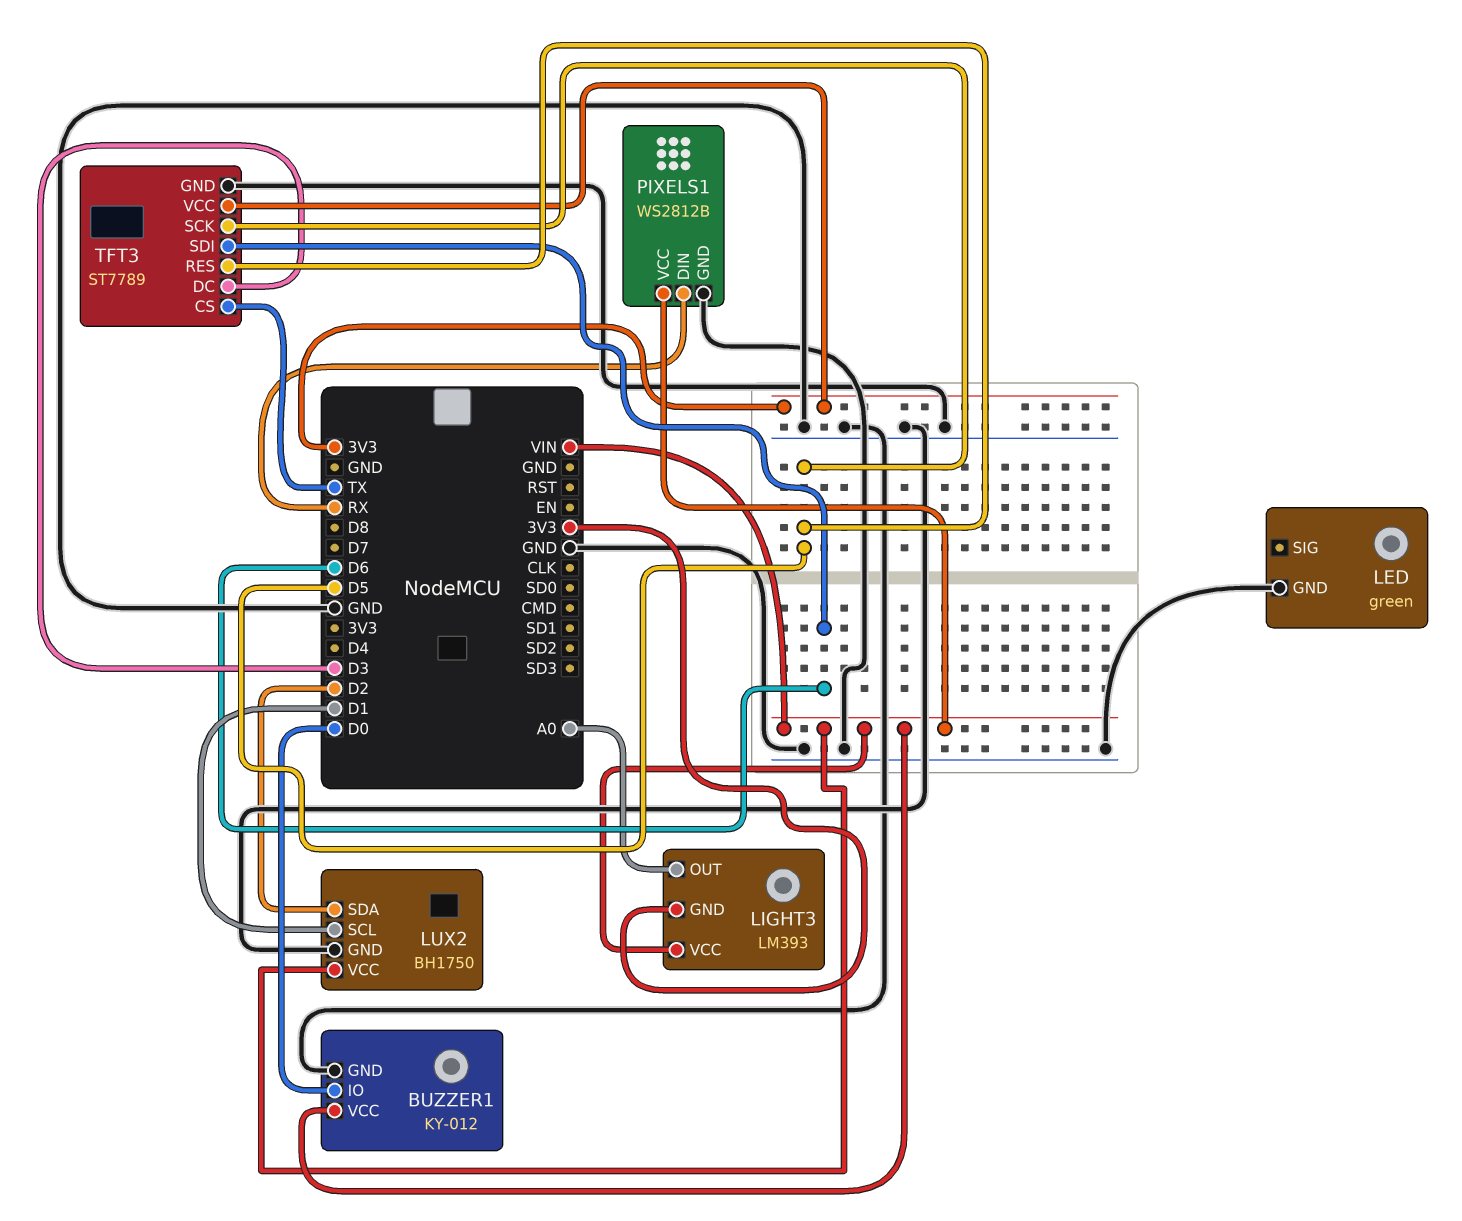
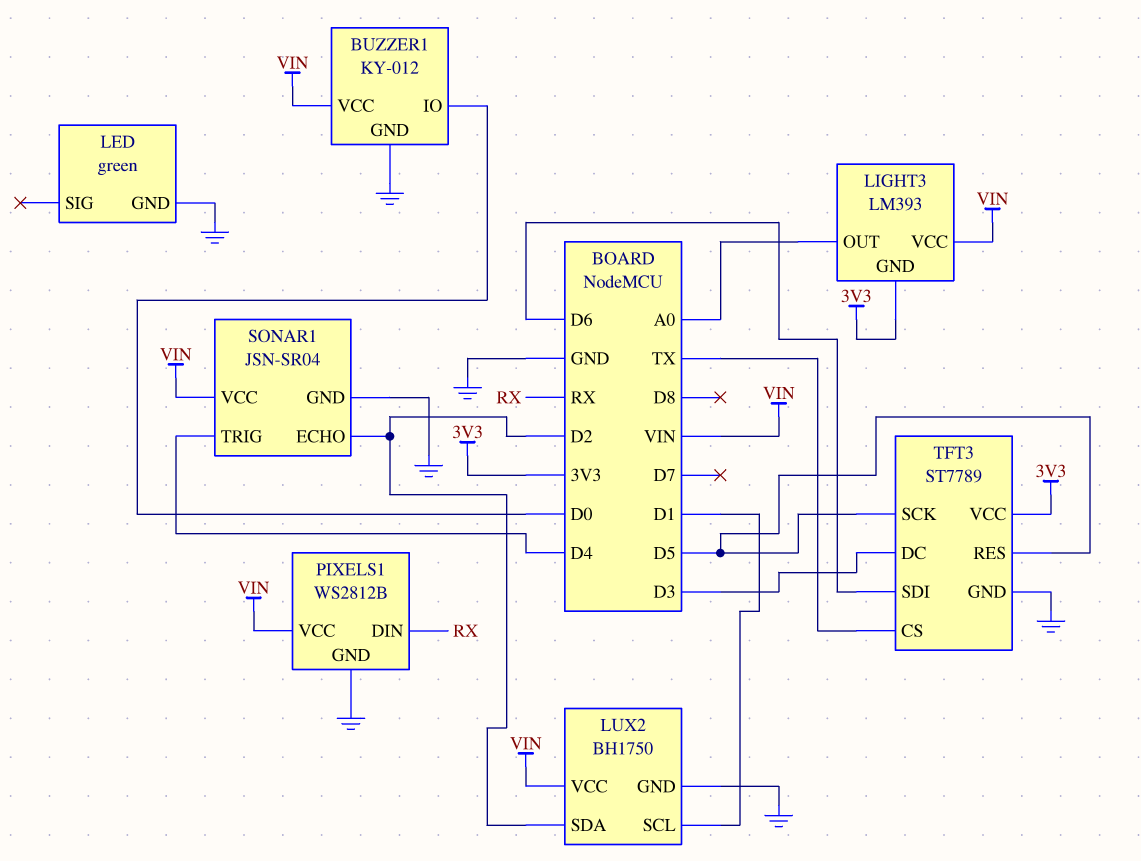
SONAR1: none -> JSN-SR04
SONAR1 pin ECHO: none -> D2
SONAR1 pin GND: none -> GND
SONAR1 pin TRIG: none -> D4
SONAR1 pin VCC: none -> VIN

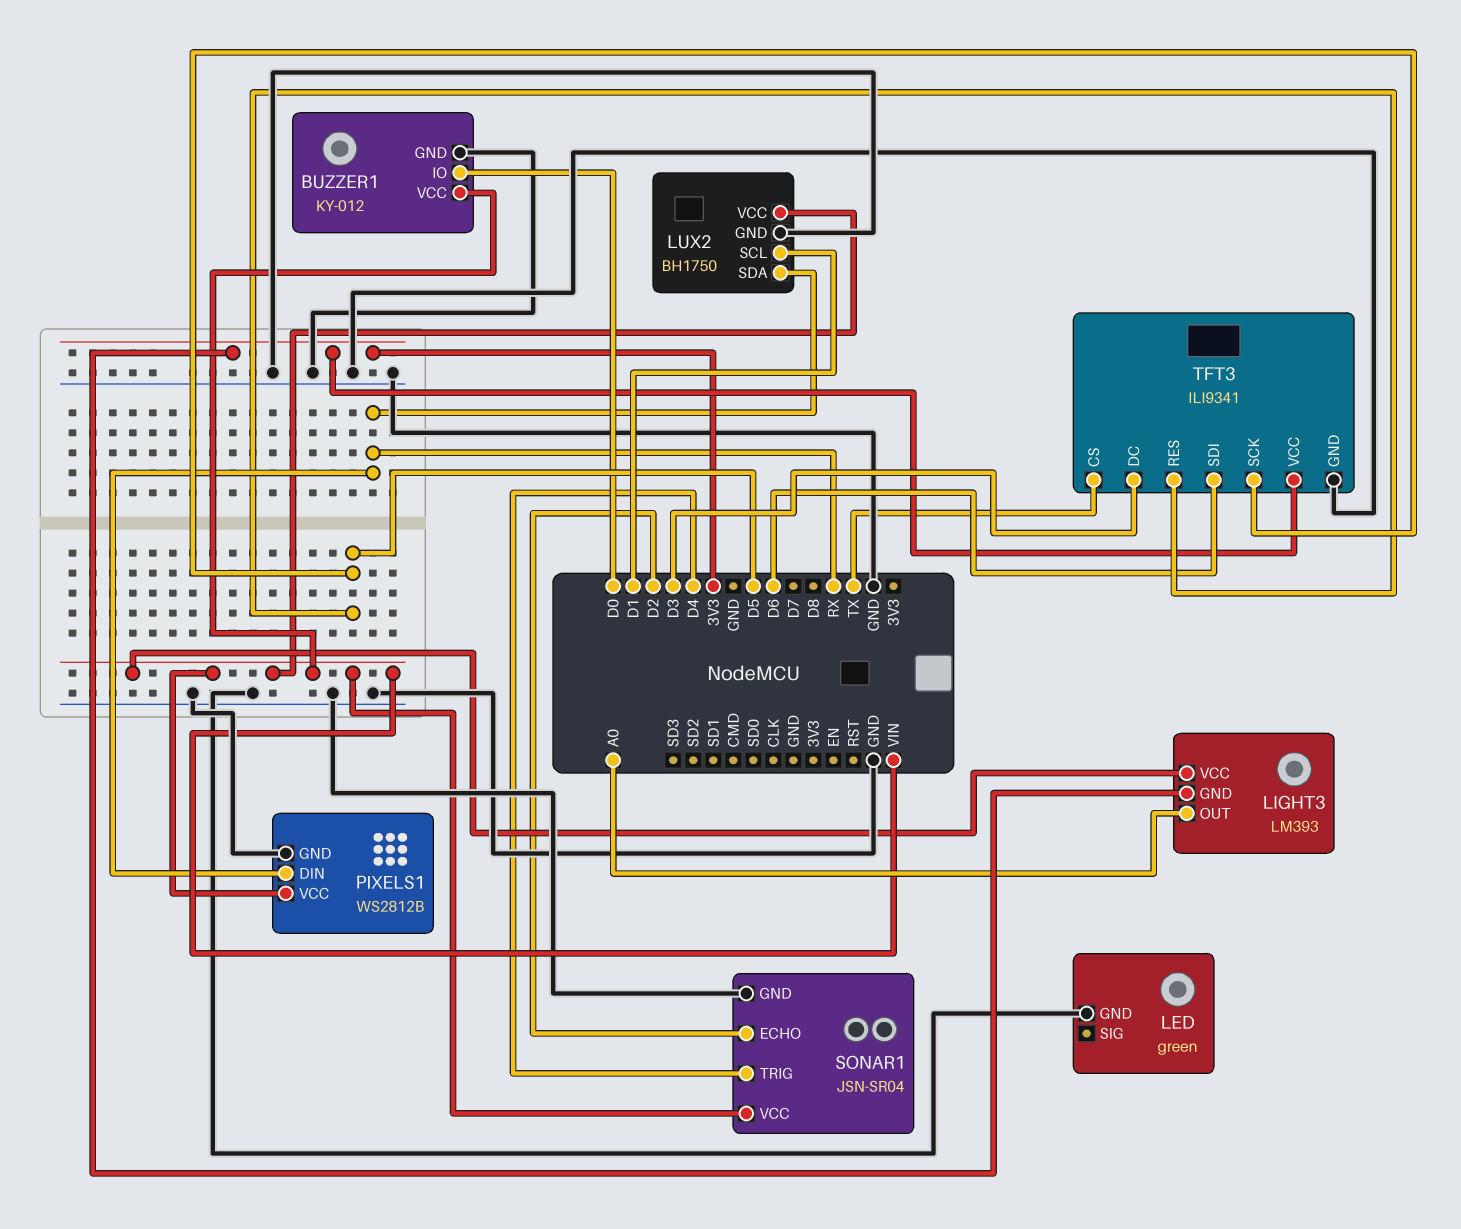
LUX2 pin SDA: D2 -> RX
TFT3: ST7789 -> ILI9341

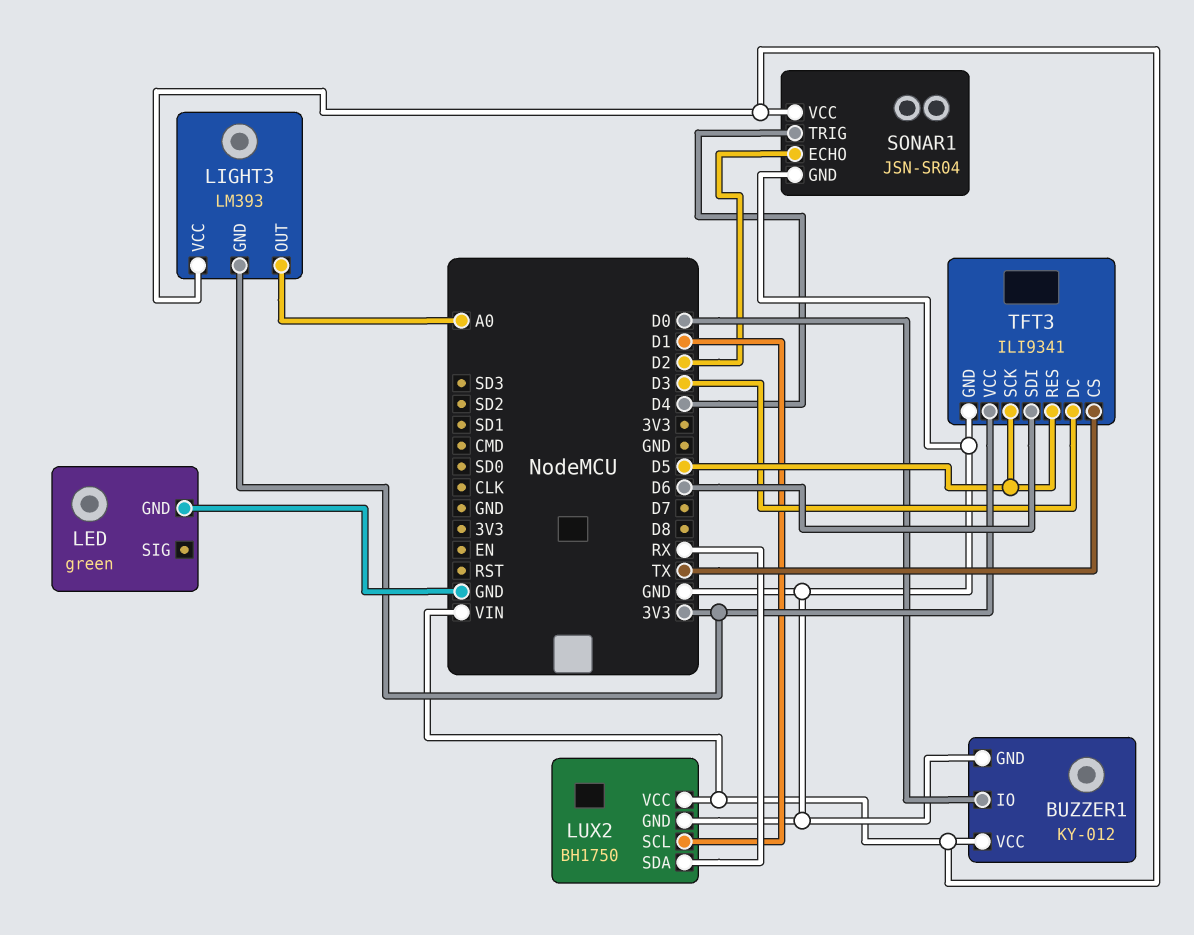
PIXELS1: WS2812B -> none
PIXELS1 pin DIN: RX -> none
PIXELS1 pin GND: GND -> none
PIXELS1 pin VCC: VIN -> none

